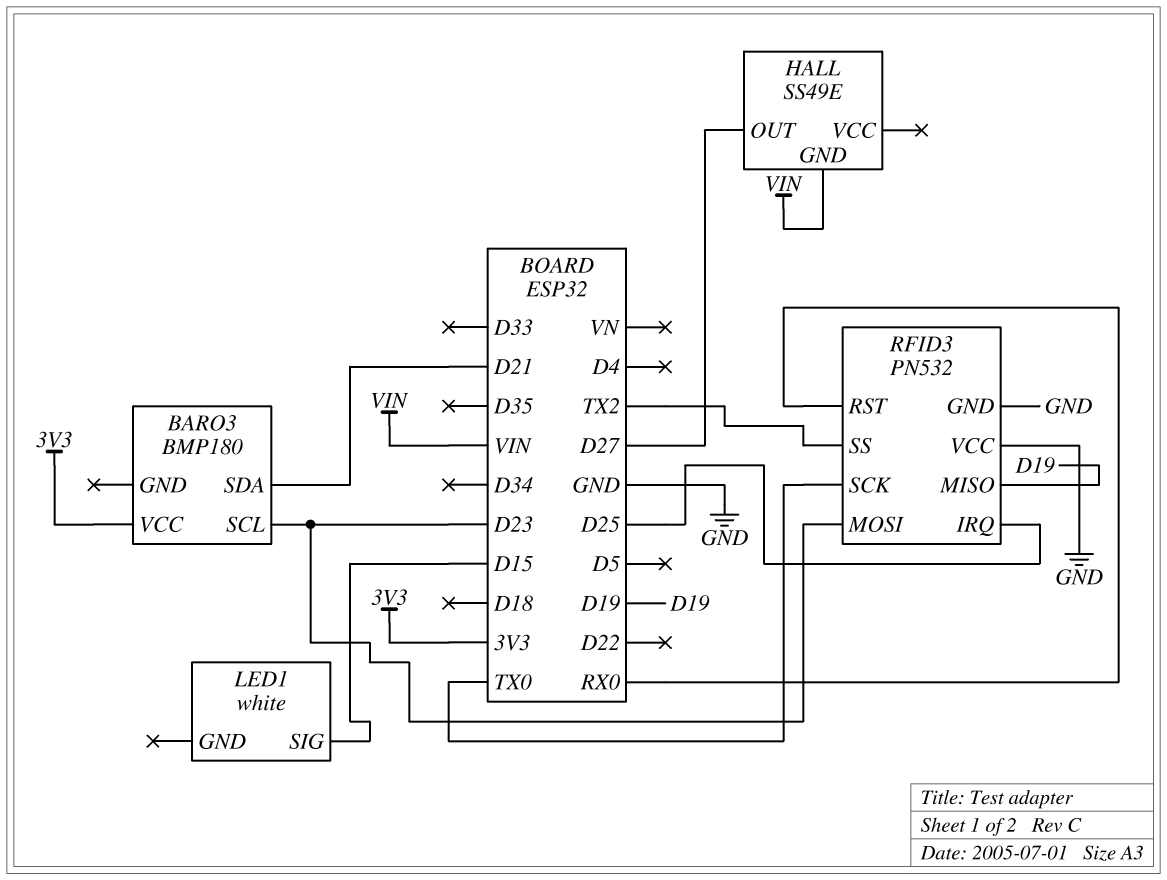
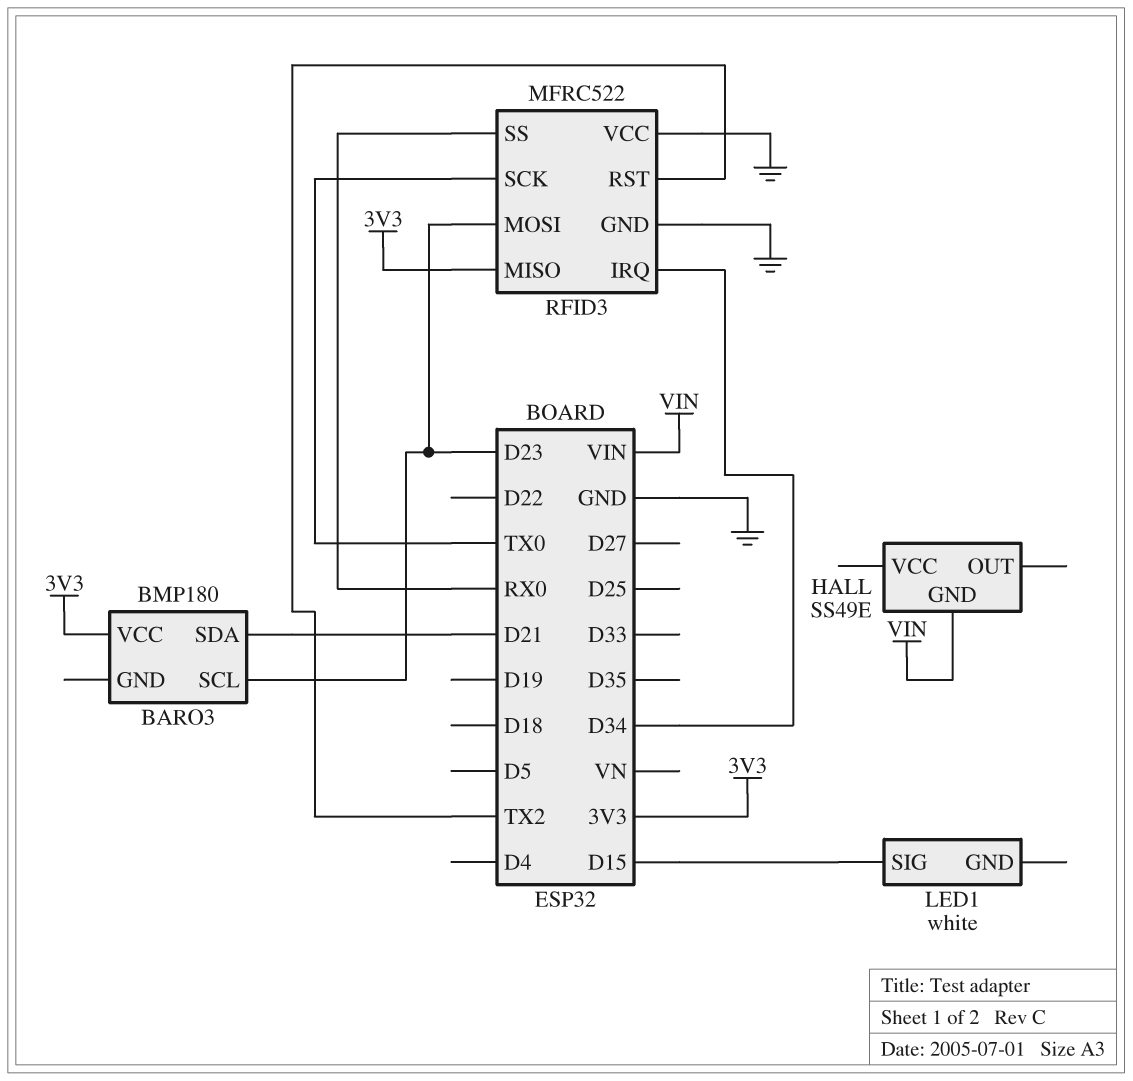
HALL pin OUT: D27 -> none
RFID3: PN532 -> MFRC522
RFID3 pin IRQ: D25 -> D34
RFID3 pin MISO: D19 -> 3V3
RFID3 pin RST: RX0 -> TX2
RFID3 pin SS: TX2 -> RX0

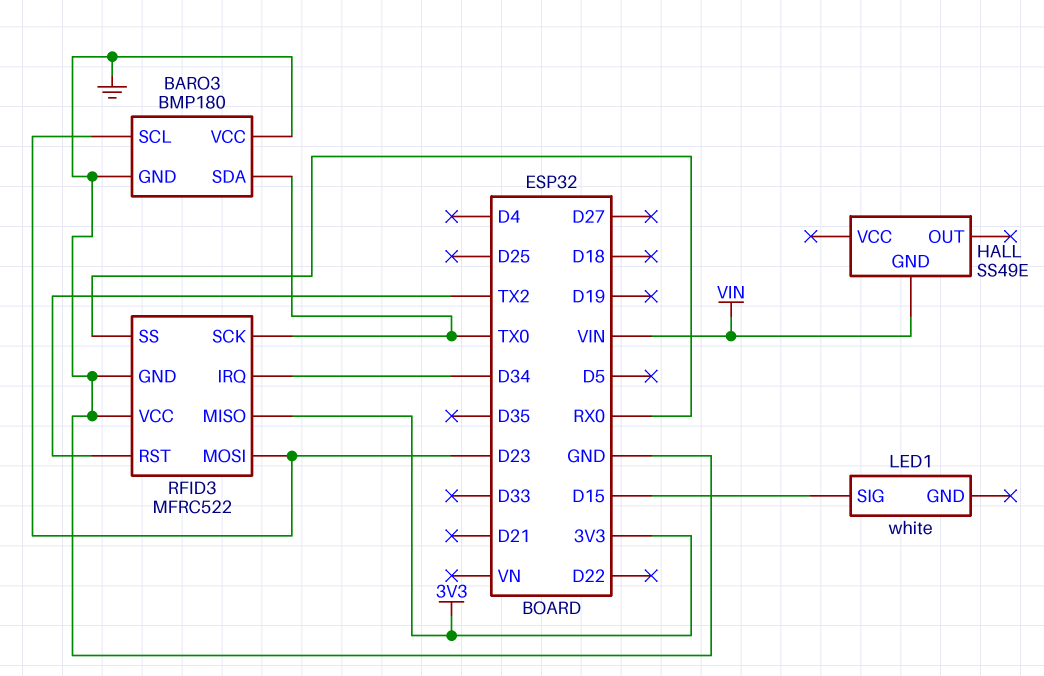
BARO3 pin GND: none -> GND
BARO3 pin SDA: D21 -> TX0
BARO3 pin VCC: 3V3 -> GND

